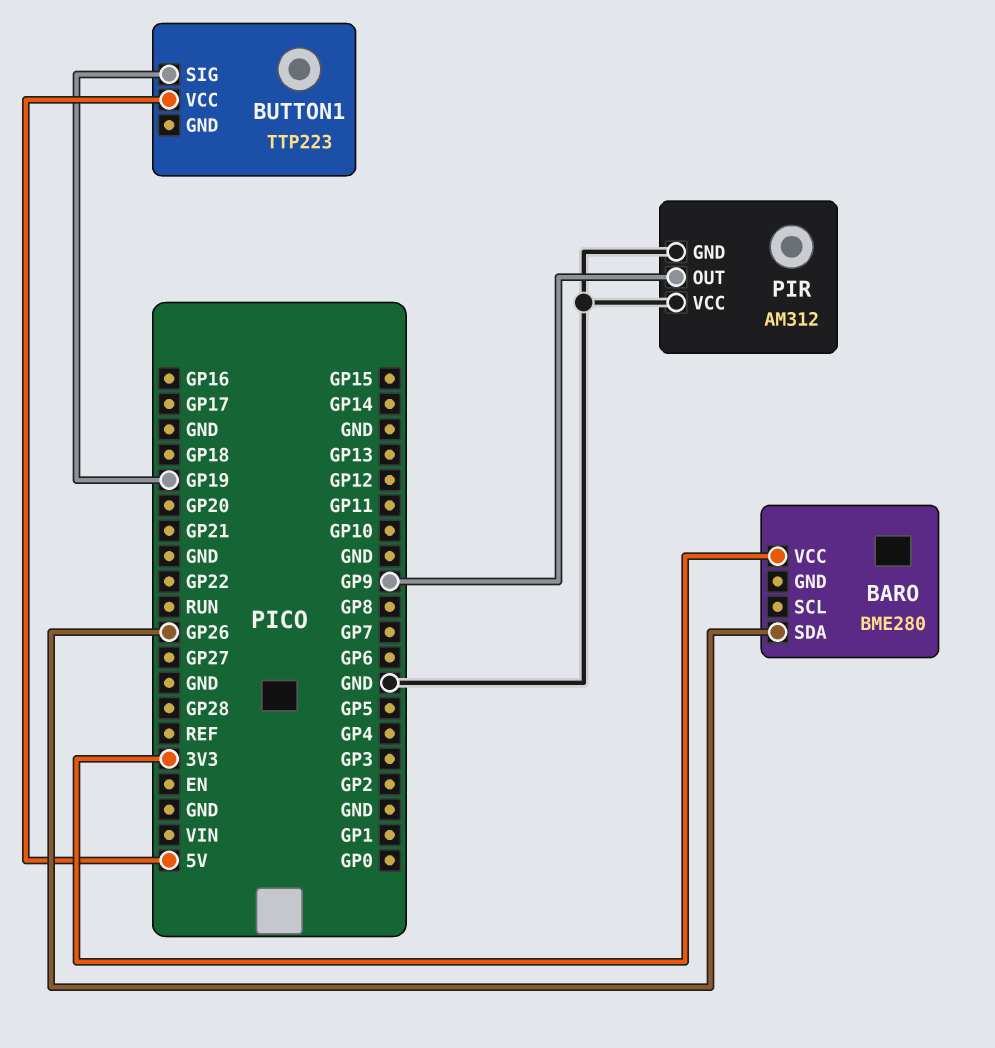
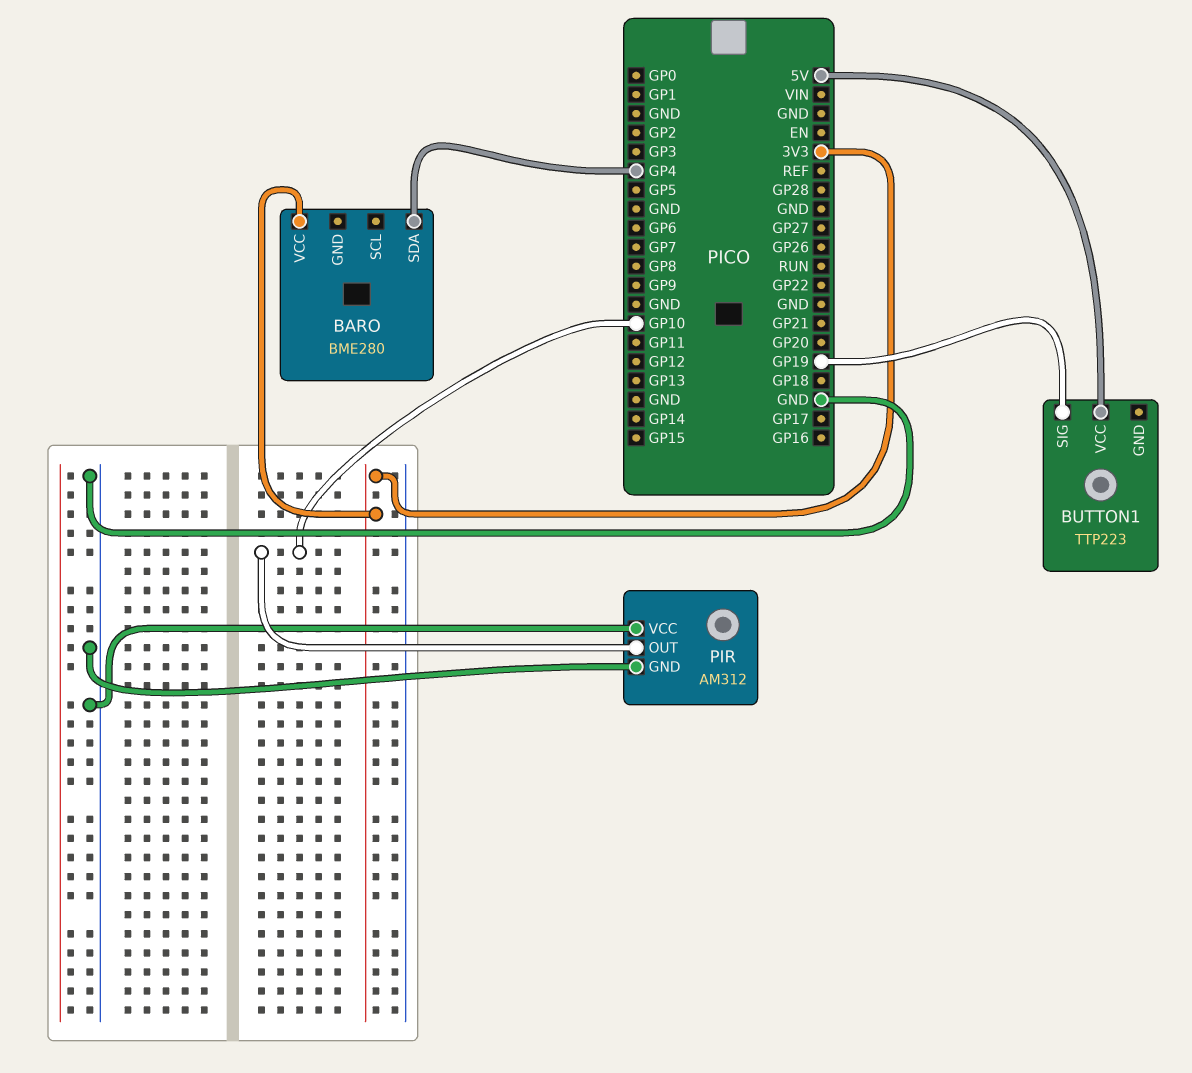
BARO pin SDA: GP26 -> GP4
PIR pin OUT: GP9 -> GP10

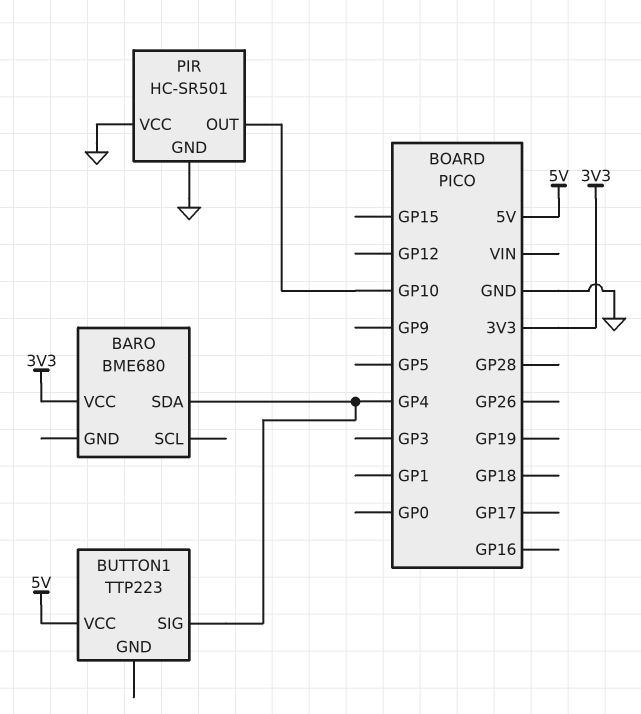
BARO: BME280 -> BME680
BUTTON1 pin SIG: GP19 -> GP4
PIR: AM312 -> HC-SR501

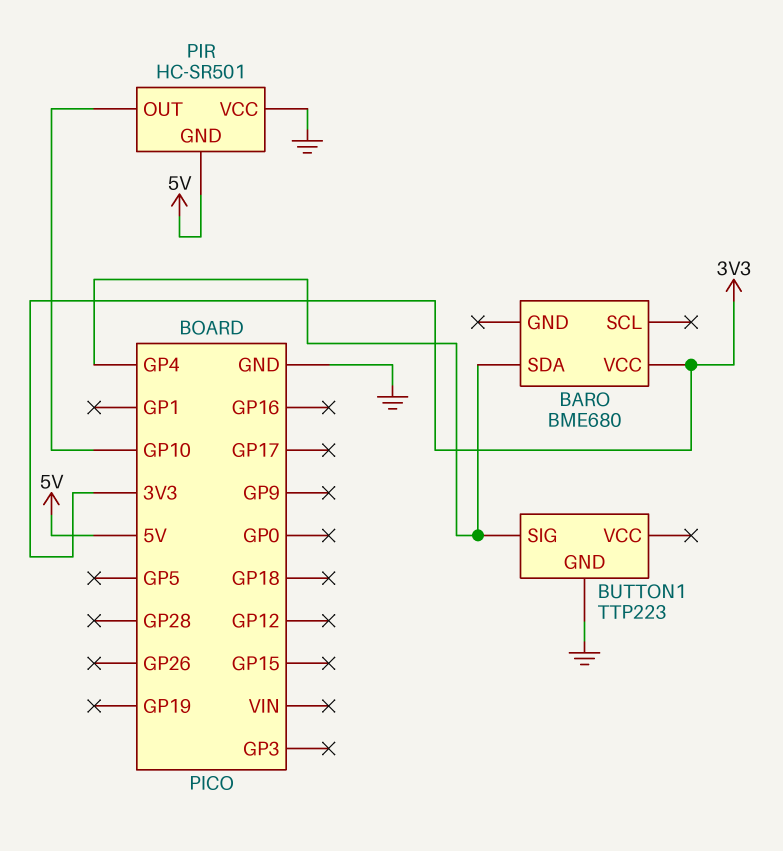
BUTTON1 pin GND: none -> GND
BUTTON1 pin VCC: 5V -> none
PIR pin GND: GND -> 5V

